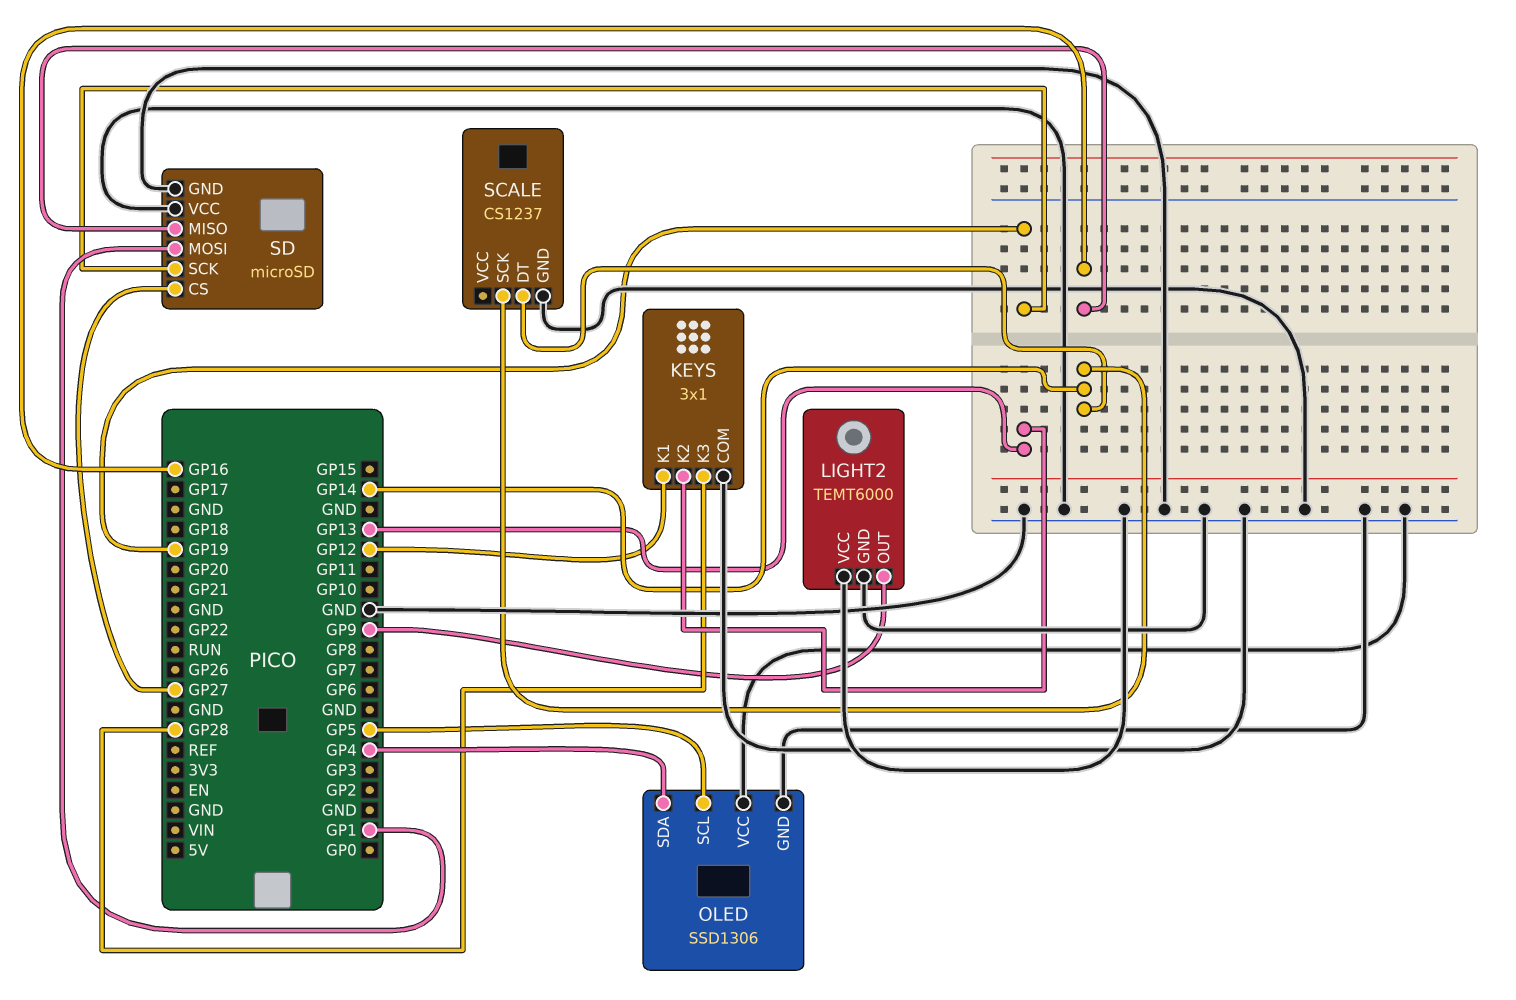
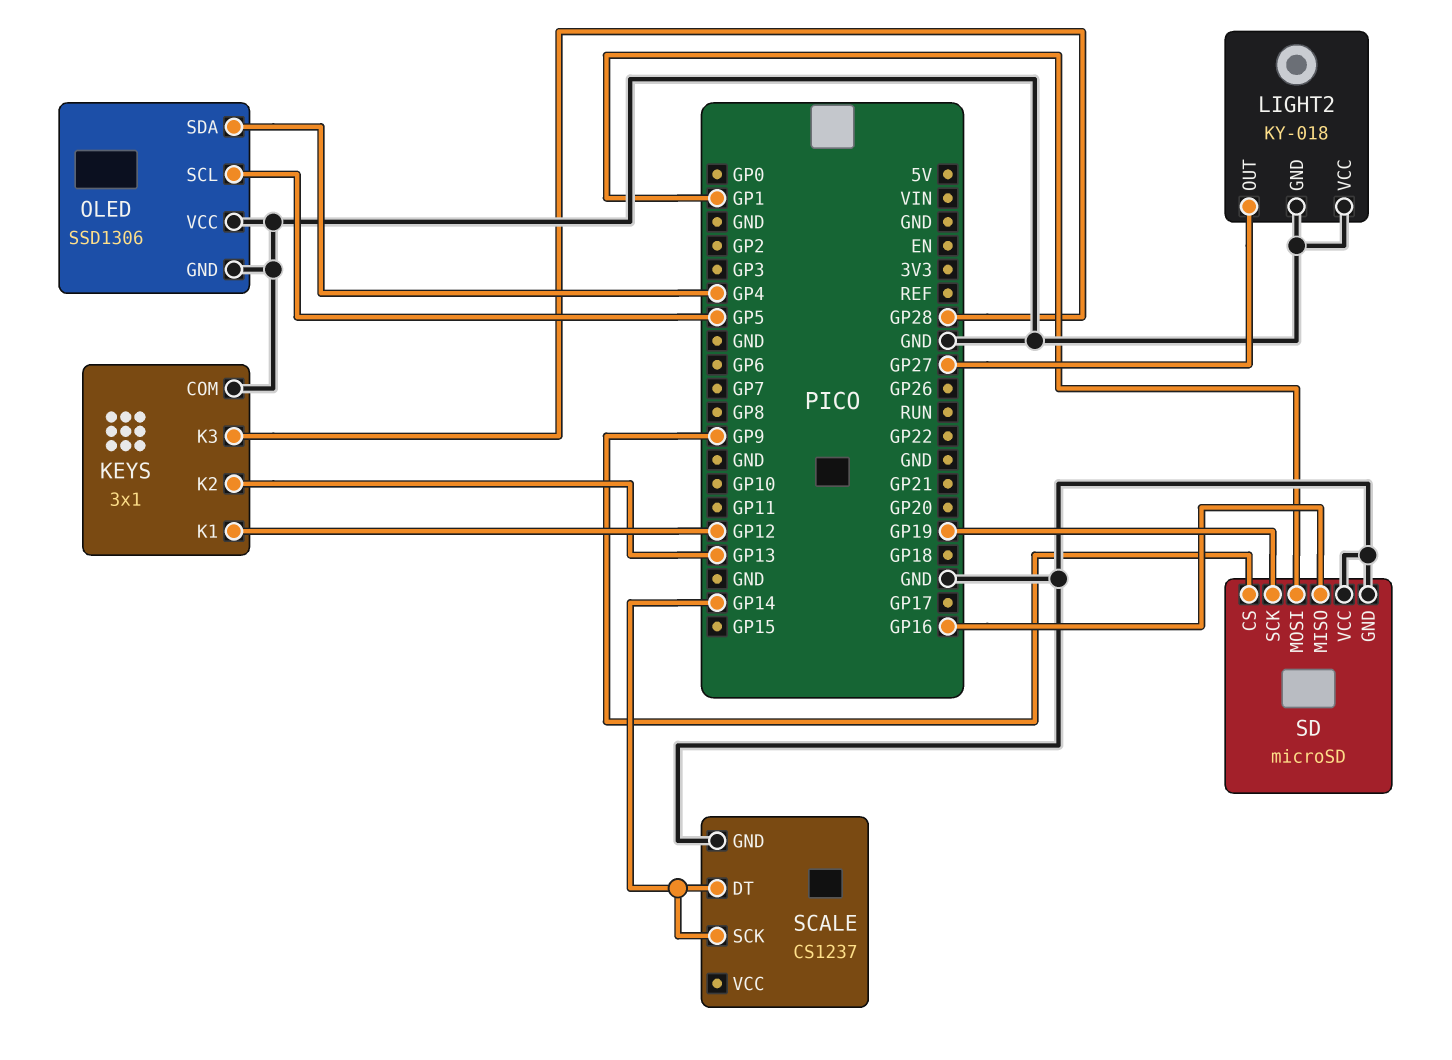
LIGHT2: TEMT6000 -> KY-018
LIGHT2 pin OUT: GP9 -> GP27
SD pin CS: GP27 -> GP9

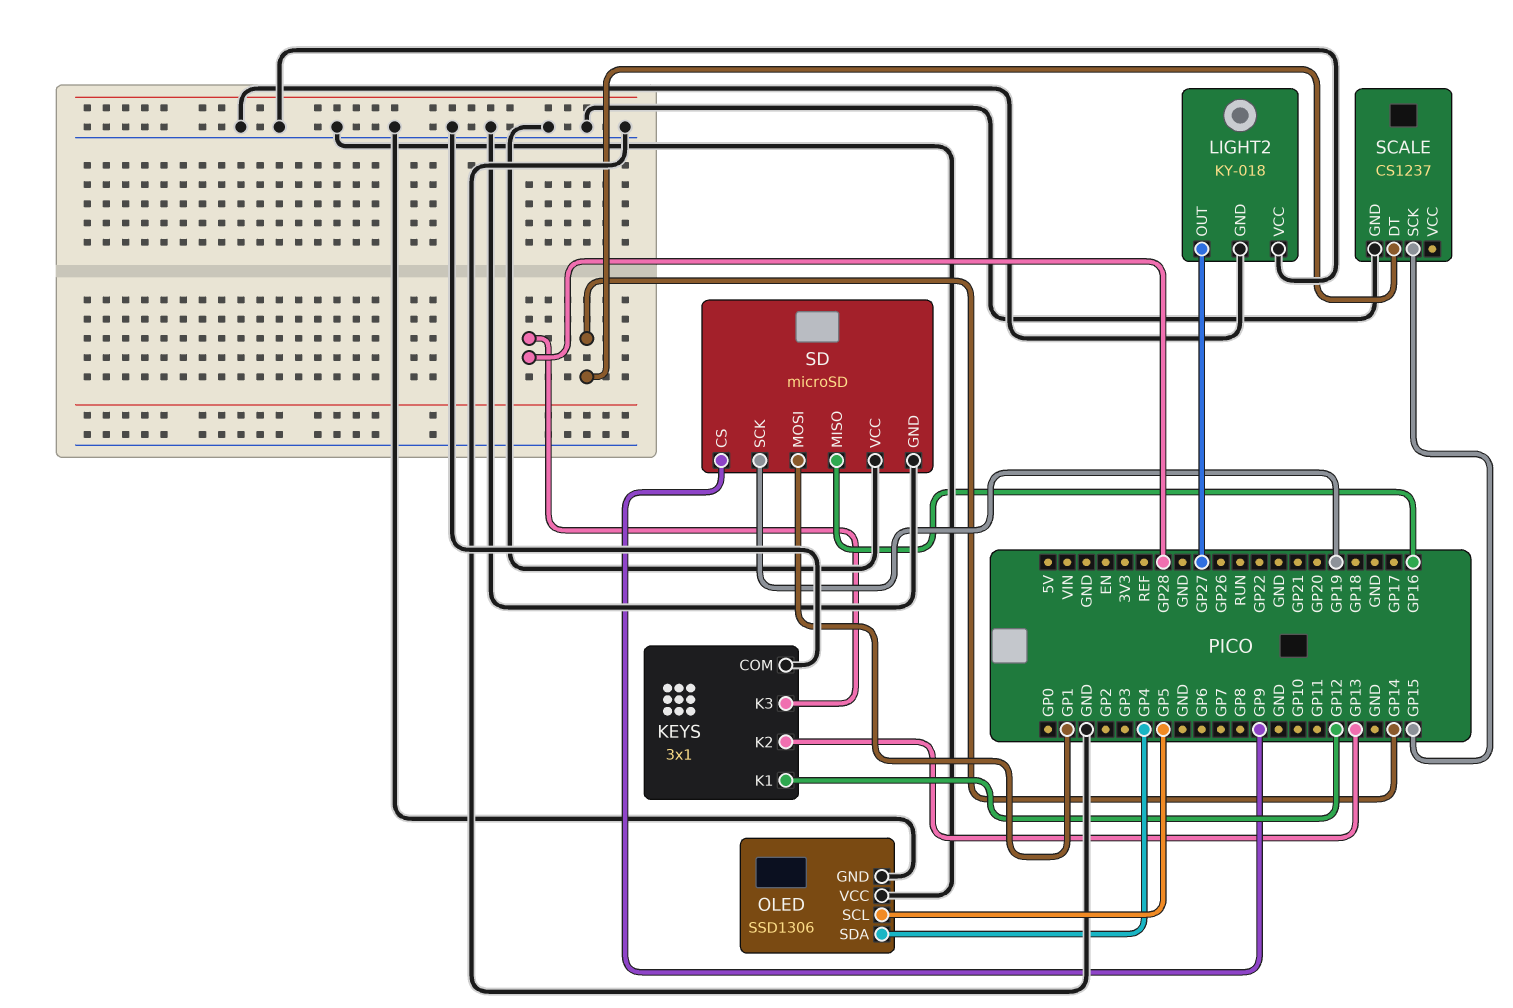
SCALE pin SCK: GP14 -> GP15

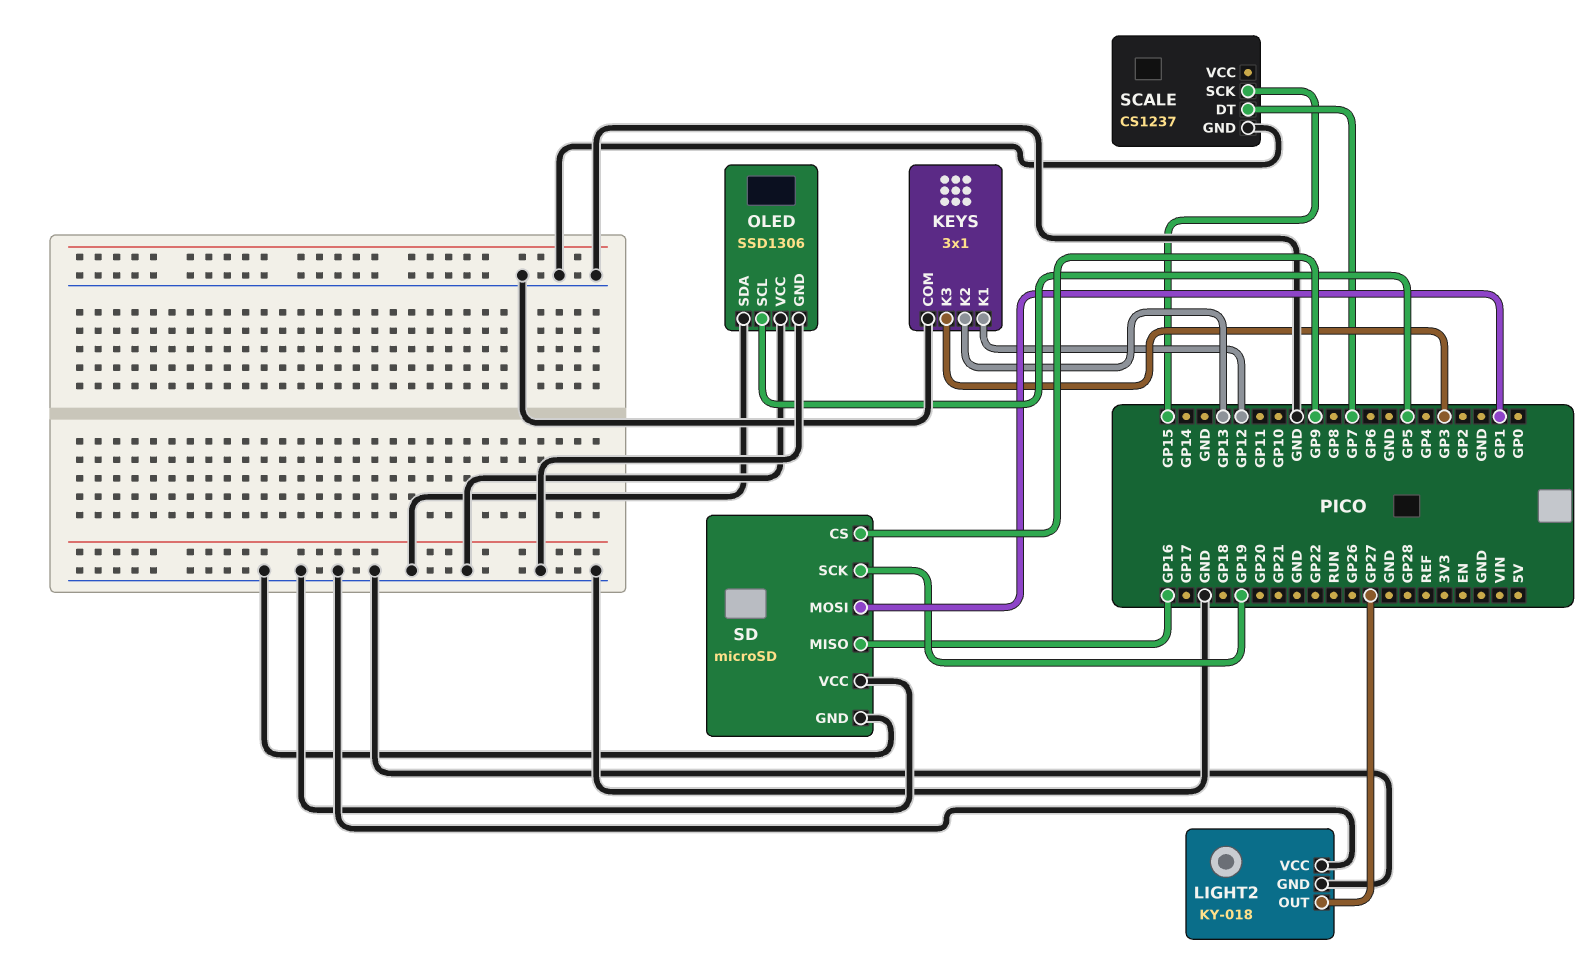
KEYS pin K3: GP28 -> GP3
OLED pin SDA: GP4 -> GND
SCALE pin DT: GP14 -> GP7

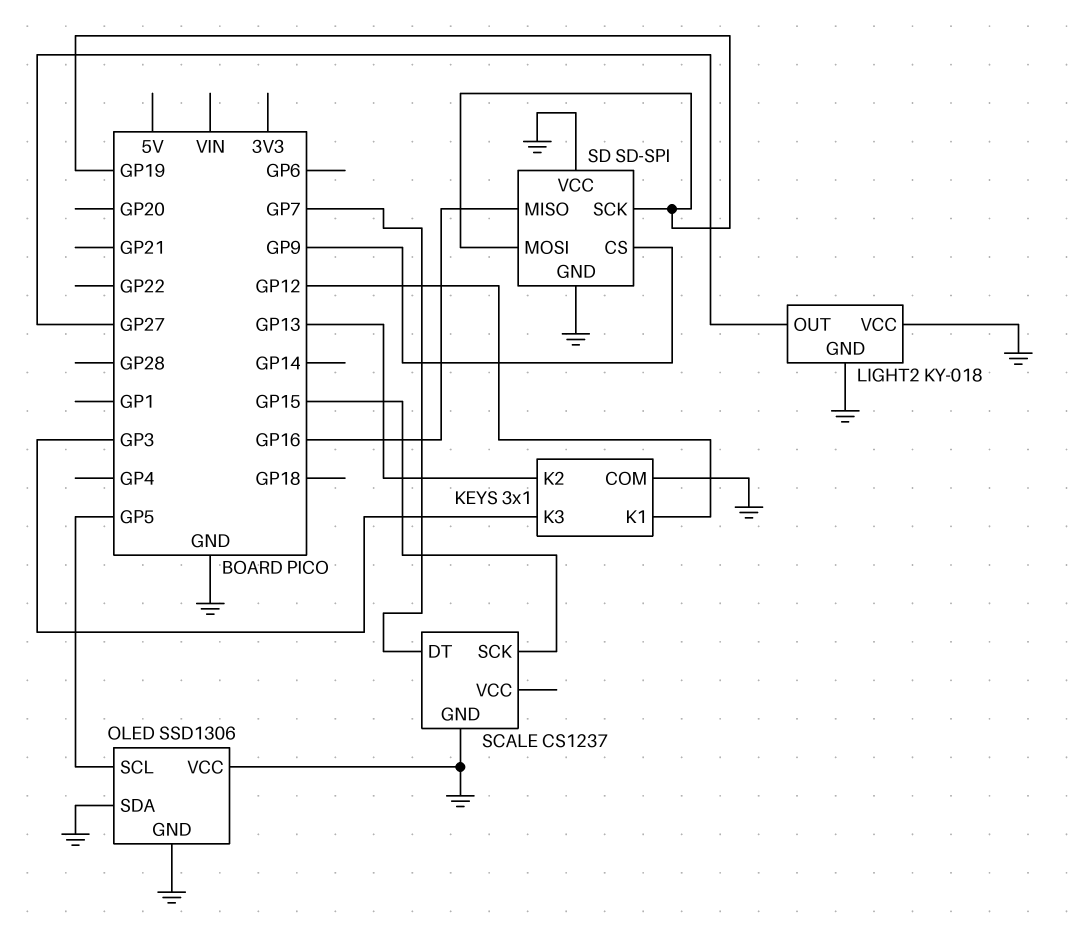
SD: microSD -> SD-SPI
SD pin MOSI: GP1 -> GP19

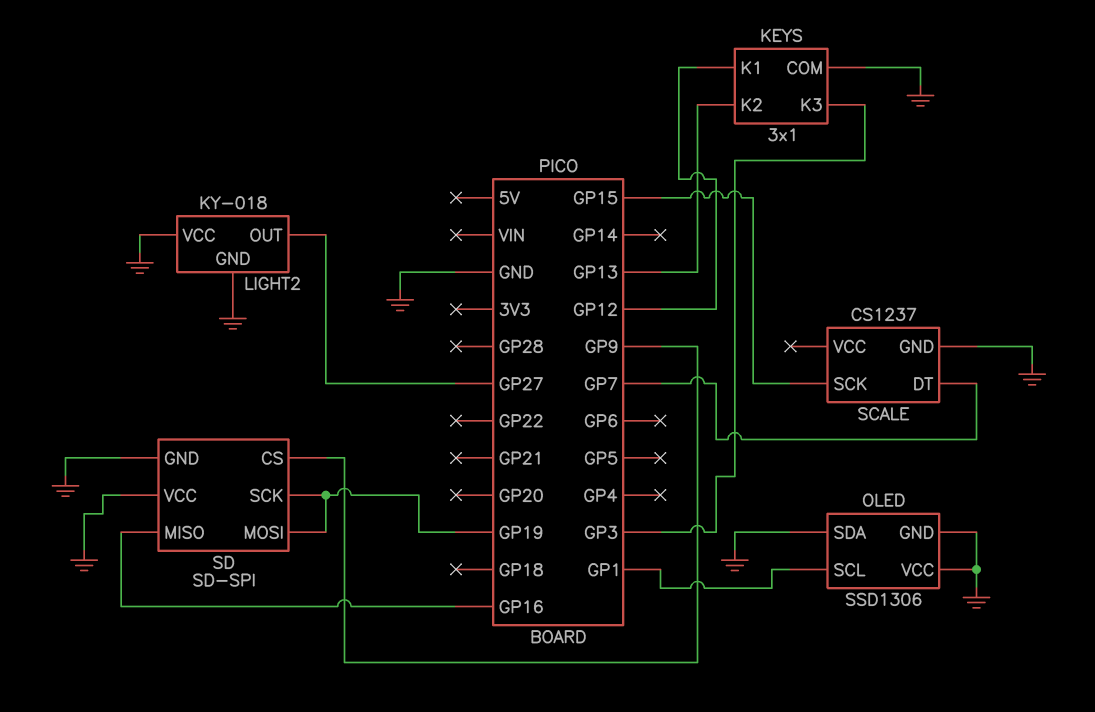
OLED pin SCL: GP5 -> GP1

